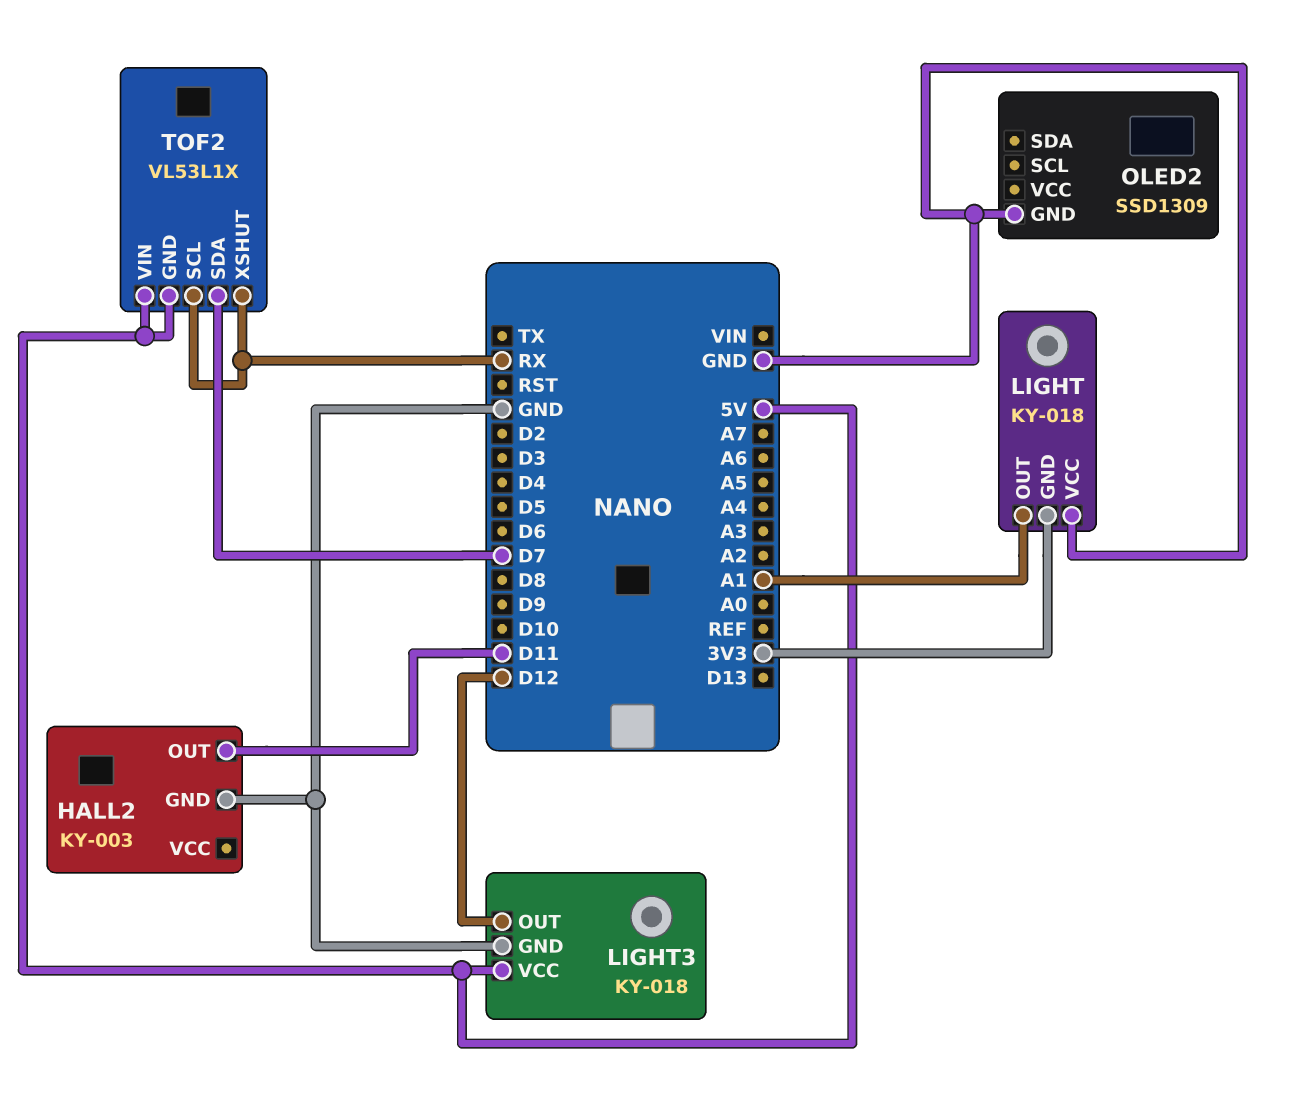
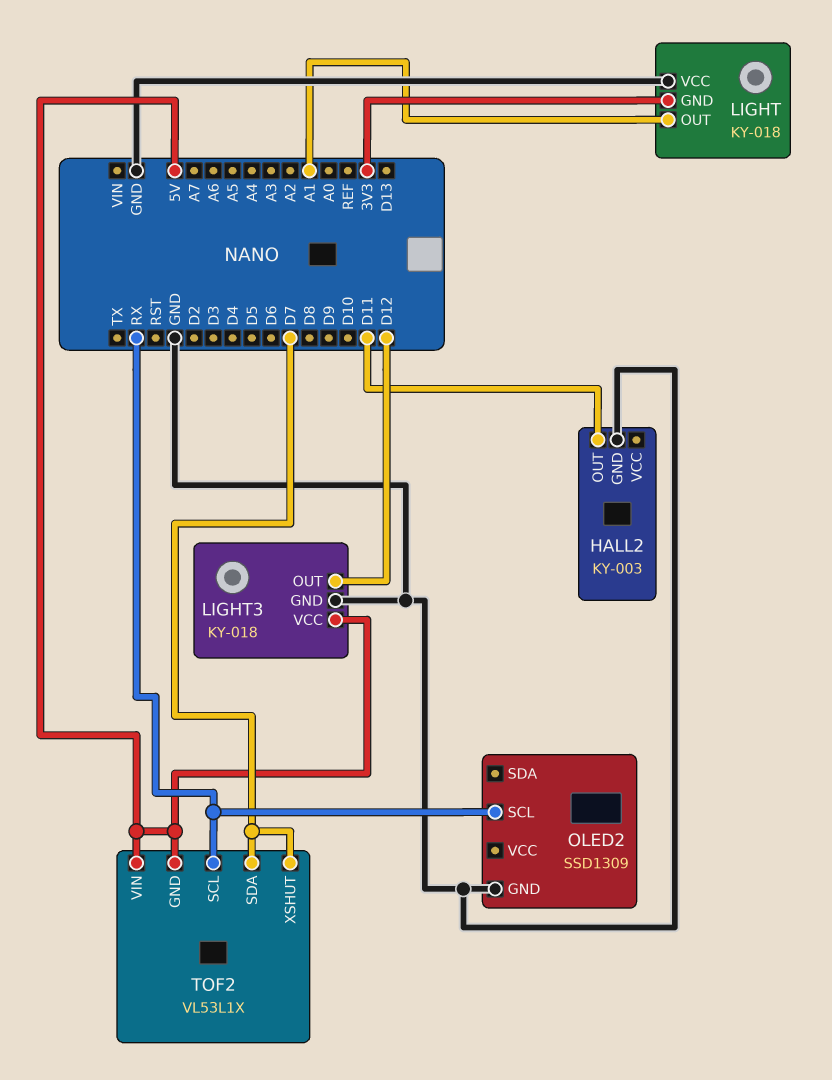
OLED2 pin SCL: none -> RX
TOF2 pin XSHUT: RX -> D7

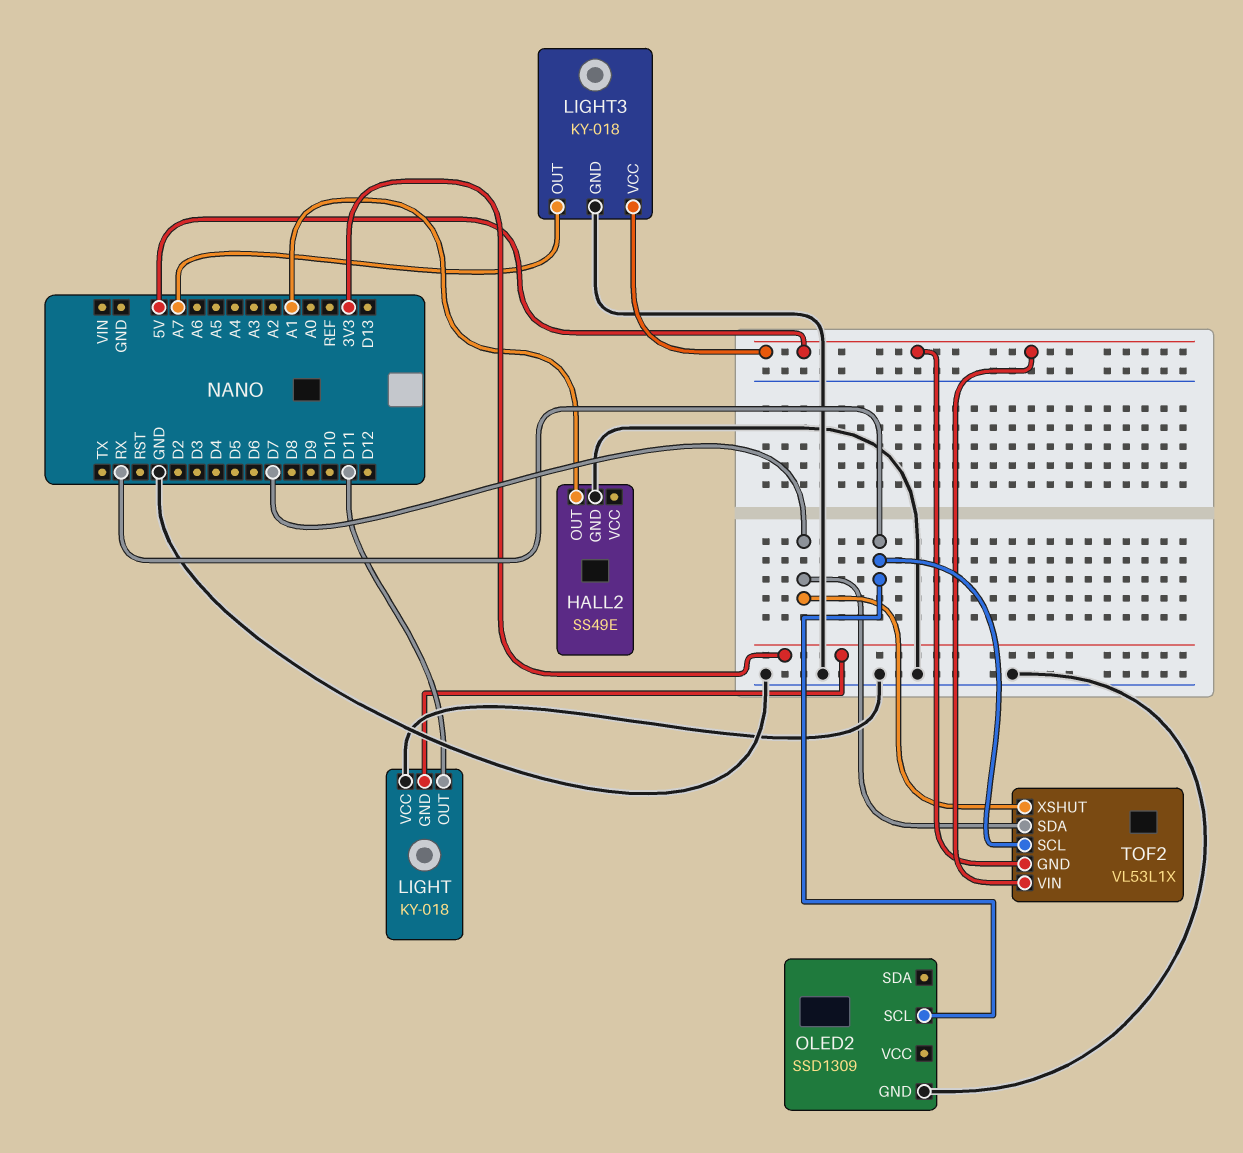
HALL2: KY-003 -> SS49E
HALL2 pin OUT: D11 -> A1
LIGHT pin OUT: A1 -> D11
LIGHT3 pin OUT: D12 -> A7

